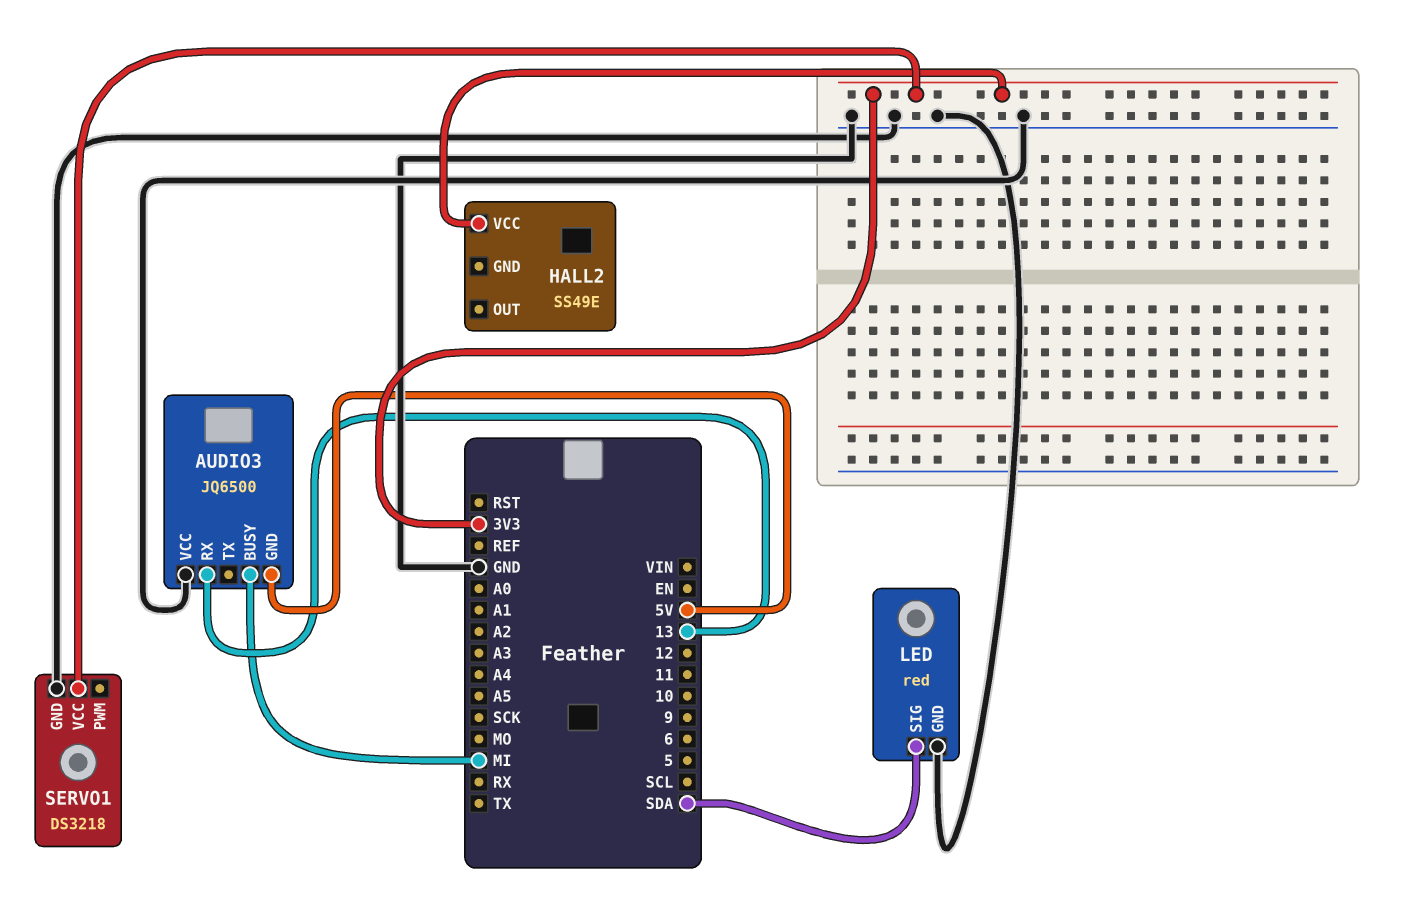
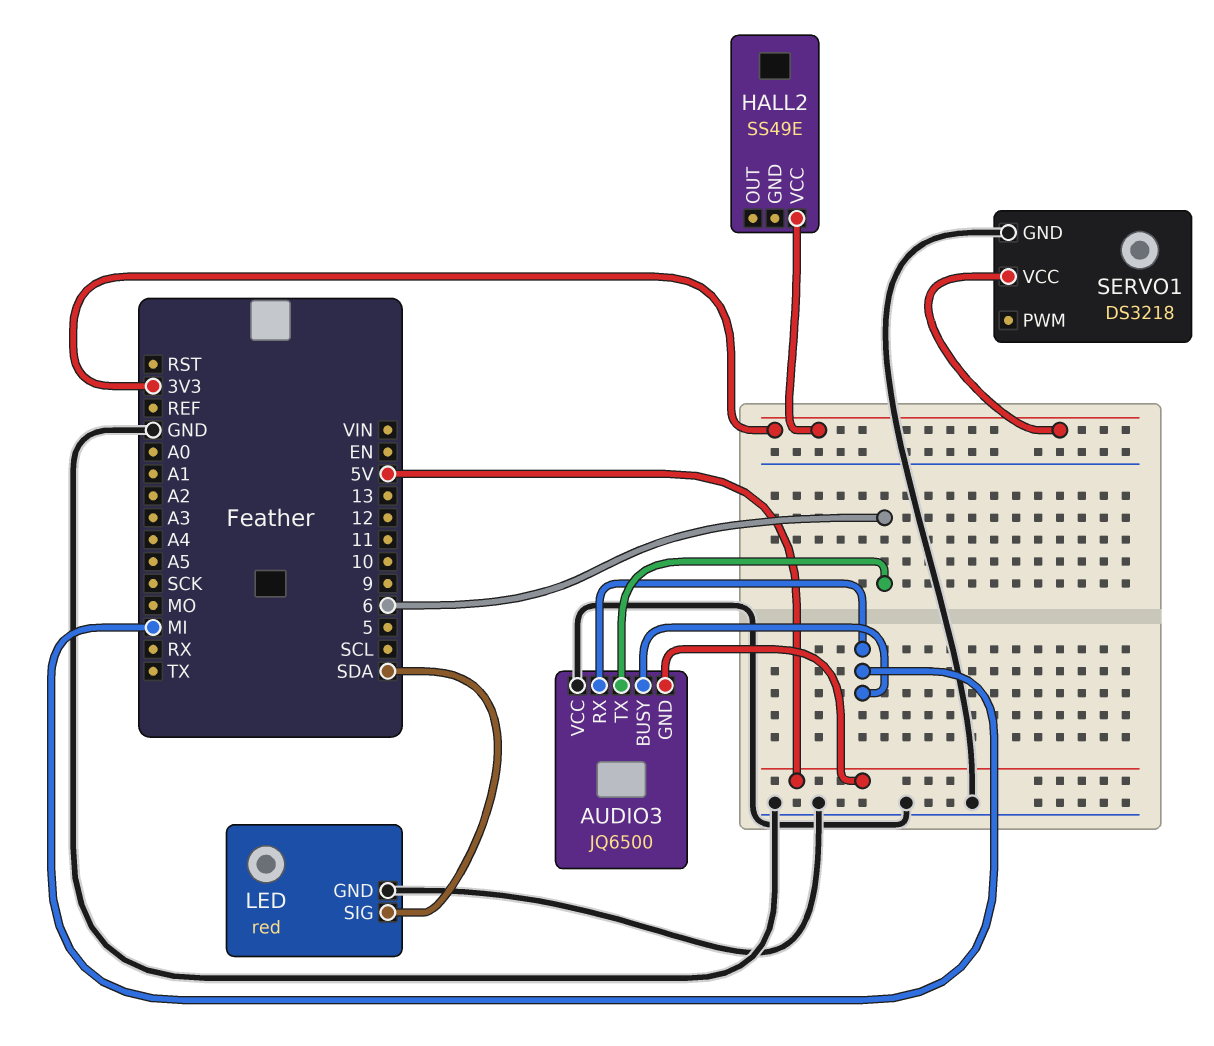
AUDIO3 pin RX: 13 -> MI
AUDIO3 pin TX: none -> 6

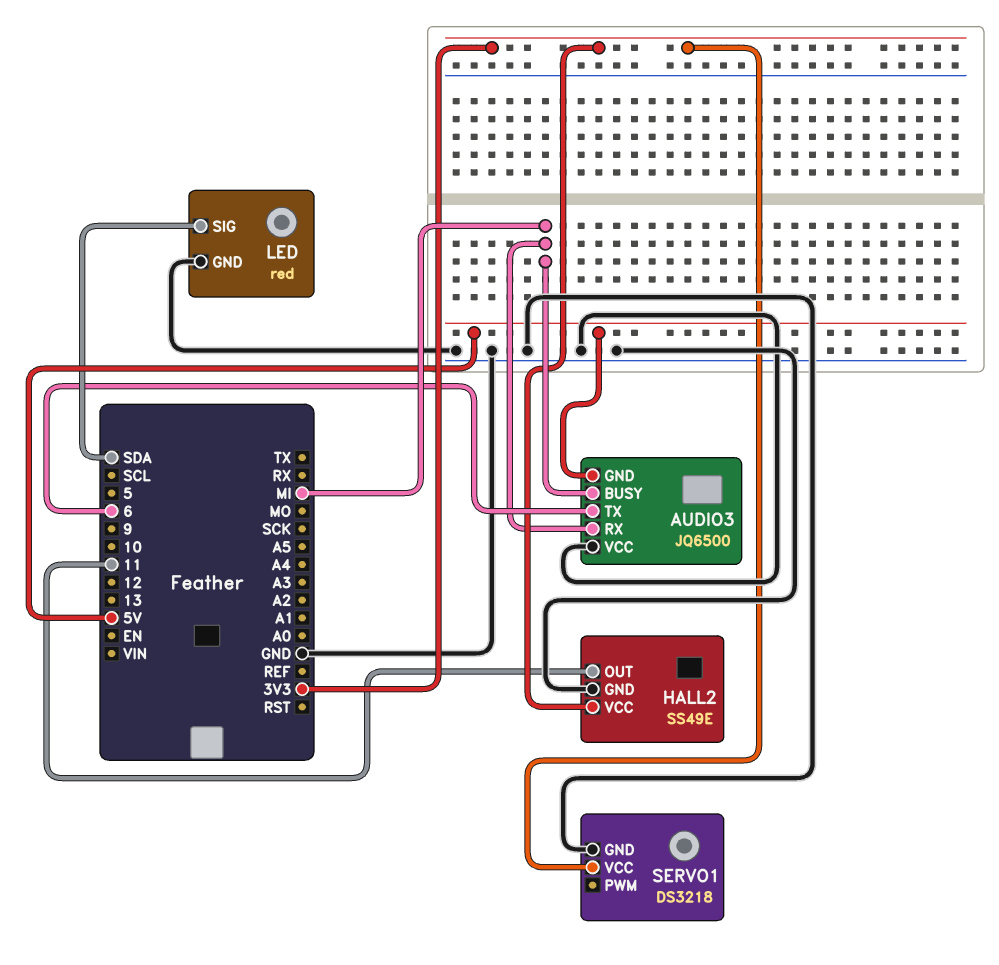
HALL2 pin GND: none -> GND
HALL2 pin OUT: none -> 11

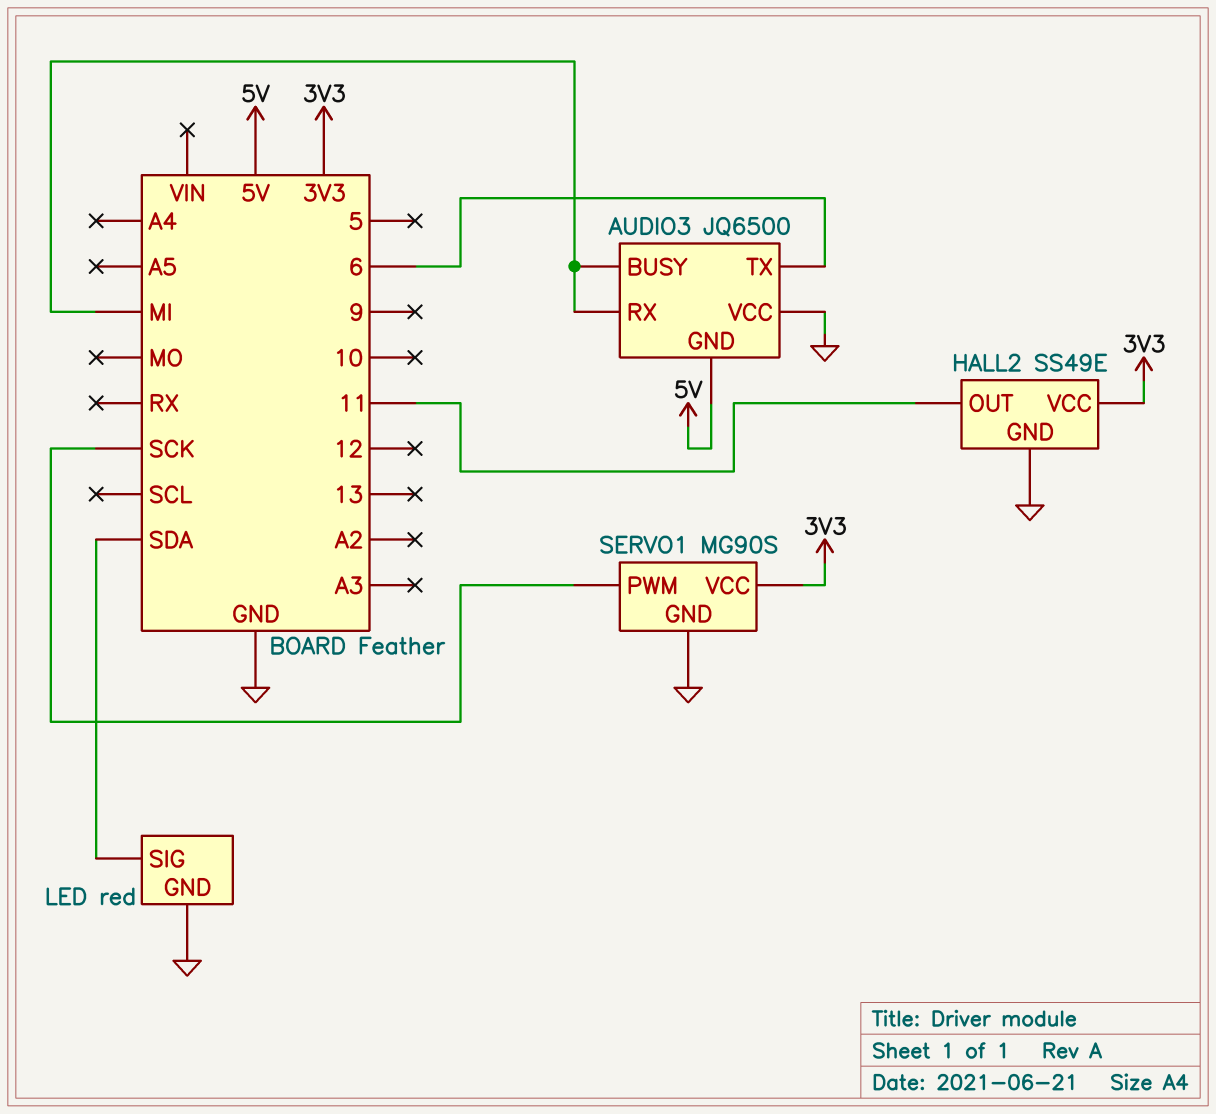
SERVO1: DS3218 -> MG90S
SERVO1 pin PWM: none -> SCK

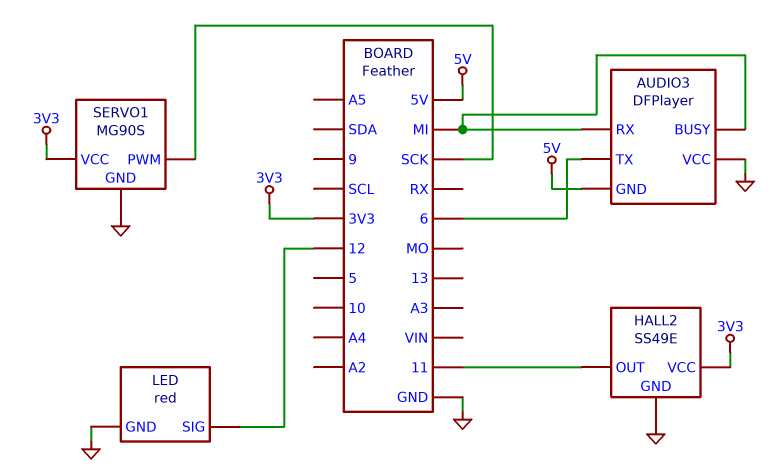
AUDIO3: JQ6500 -> DFPlayer
LED pin SIG: SDA -> 12

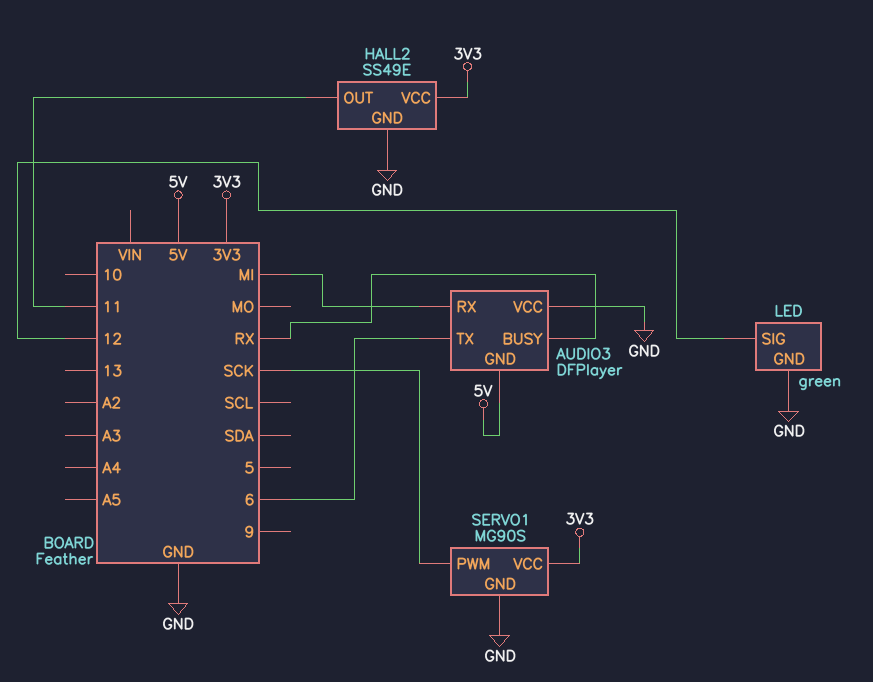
AUDIO3 pin BUSY: MI -> RX
LED: red -> green

